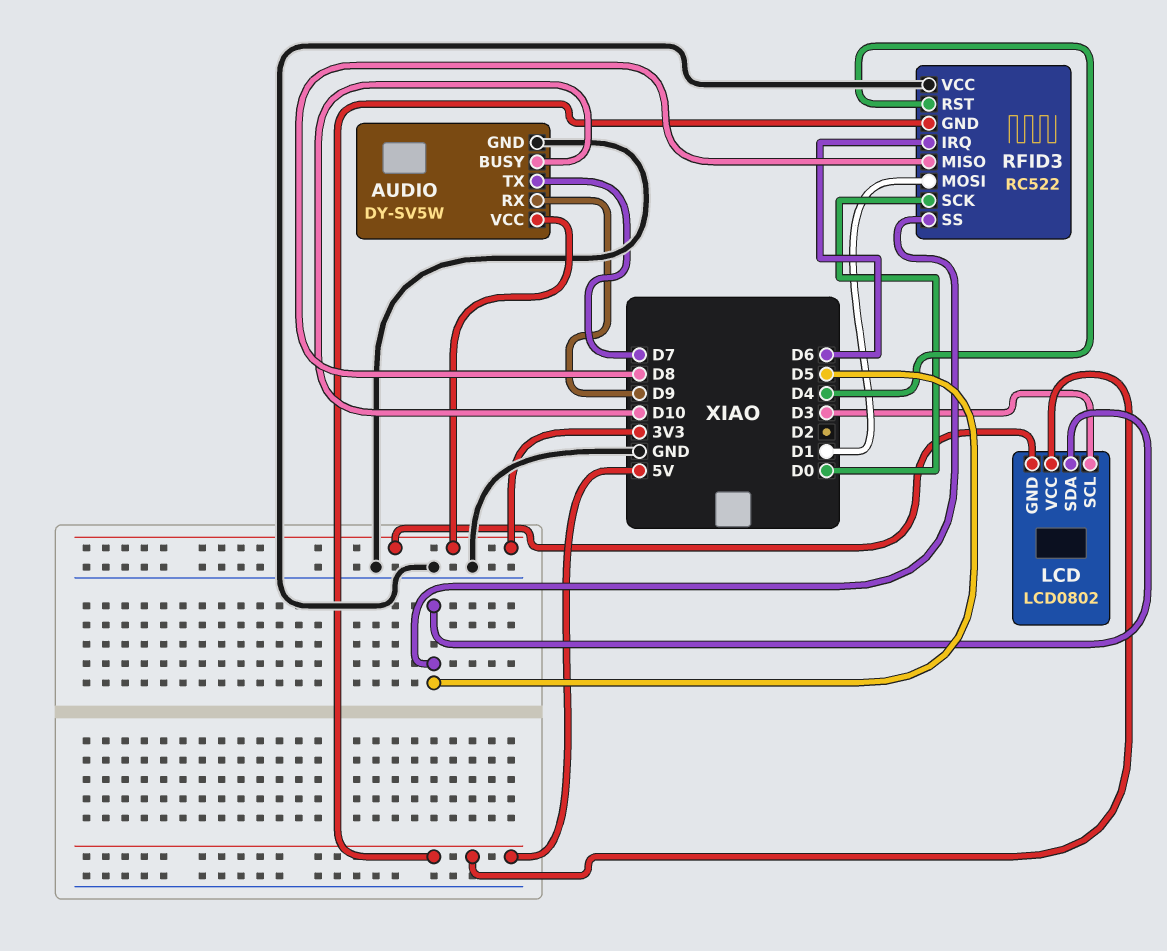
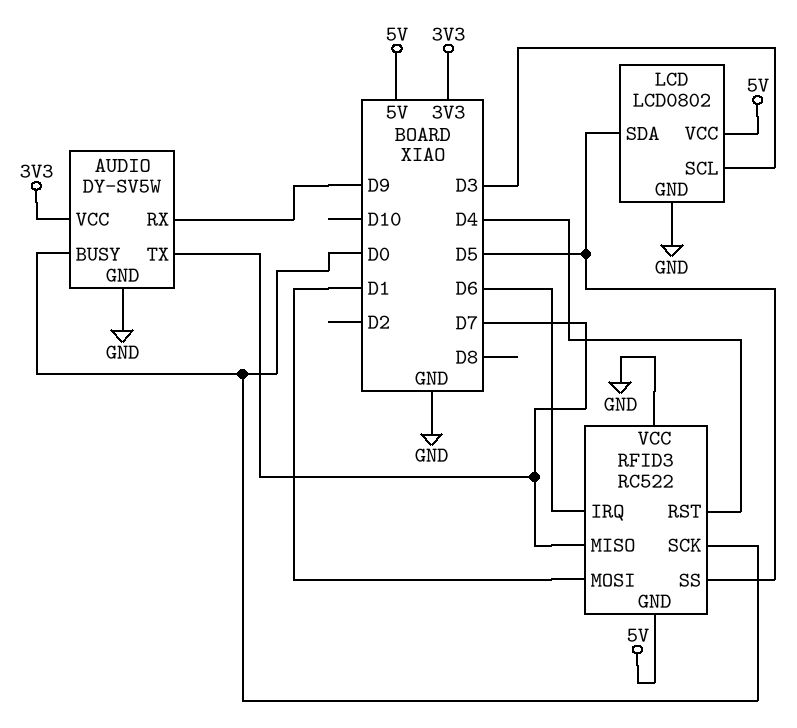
AUDIO pin BUSY: D10 -> D0
LCD pin GND: 3V3 -> GND
RFID3 pin MISO: D8 -> D7

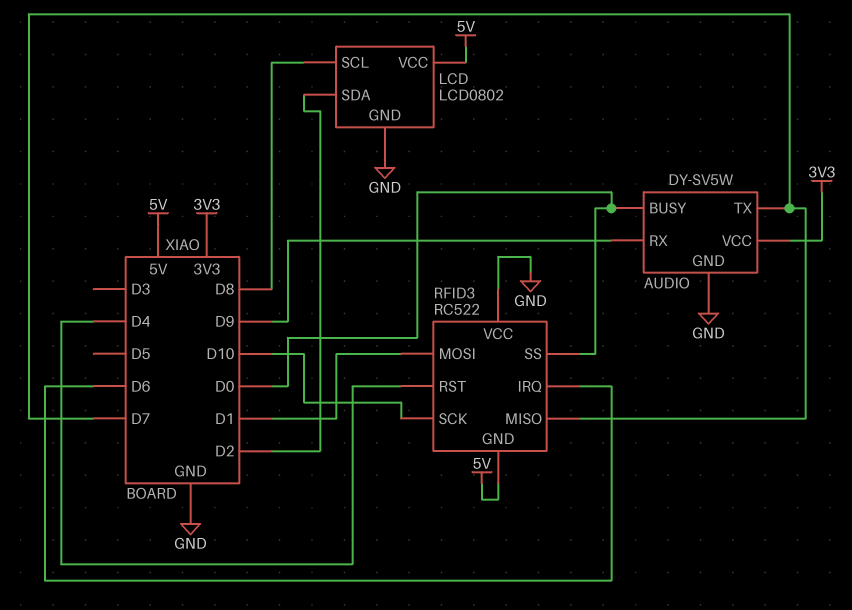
LCD pin SCL: D3 -> D8
LCD pin SDA: D5 -> D2
RFID3 pin SCK: D0 -> D10
RFID3 pin SS: D5 -> D0

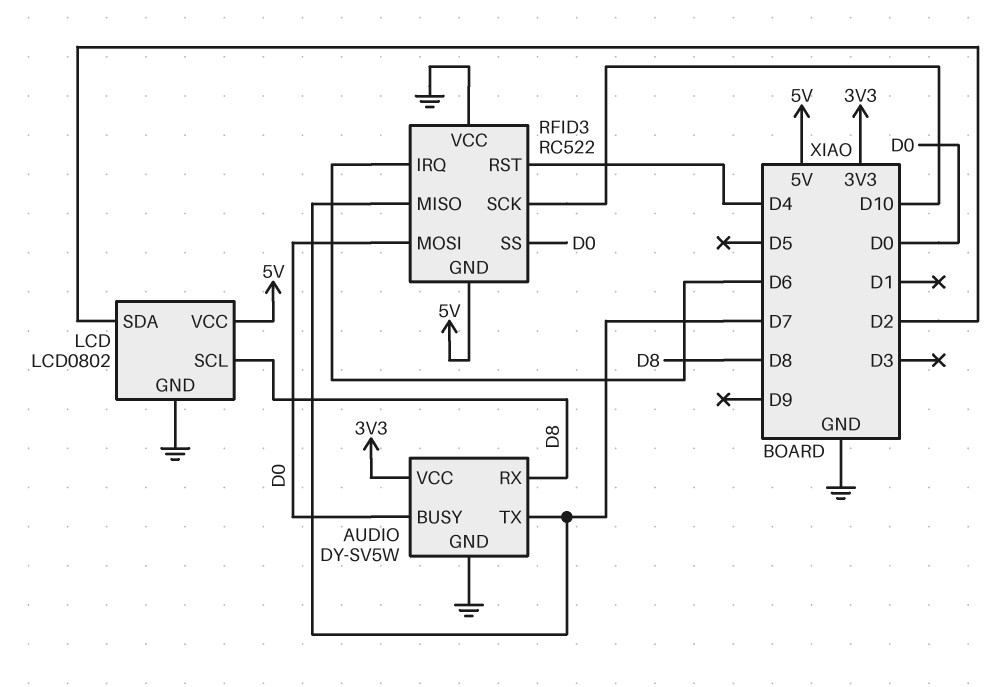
AUDIO pin RX: D9 -> D8
RFID3 pin MOSI: D1 -> D0

